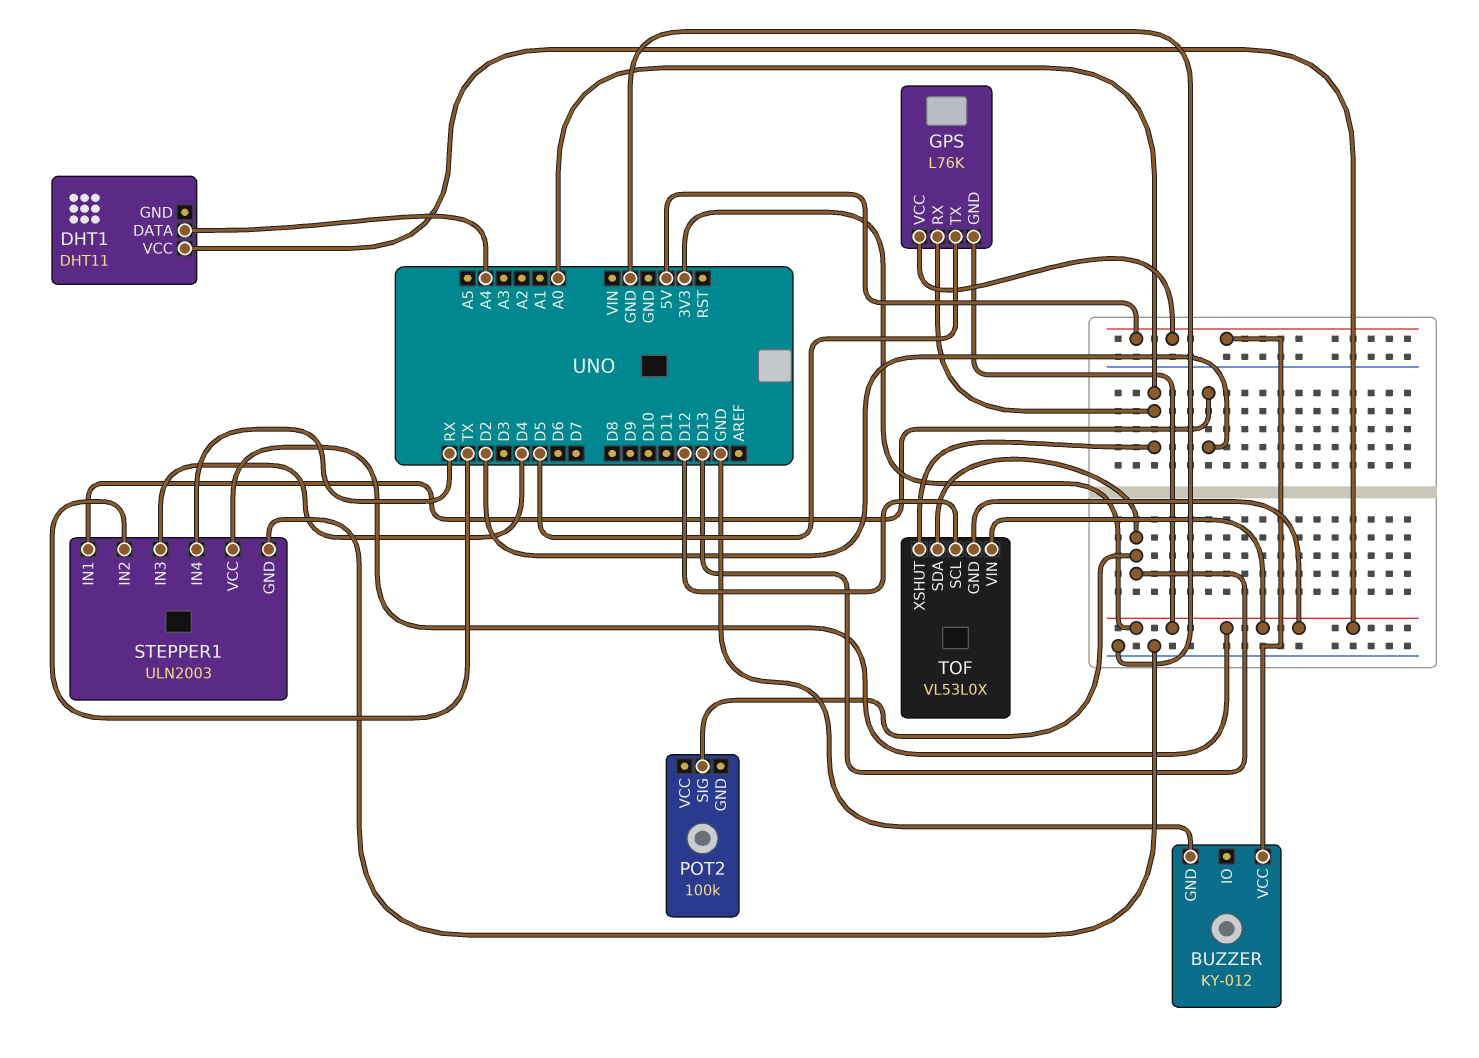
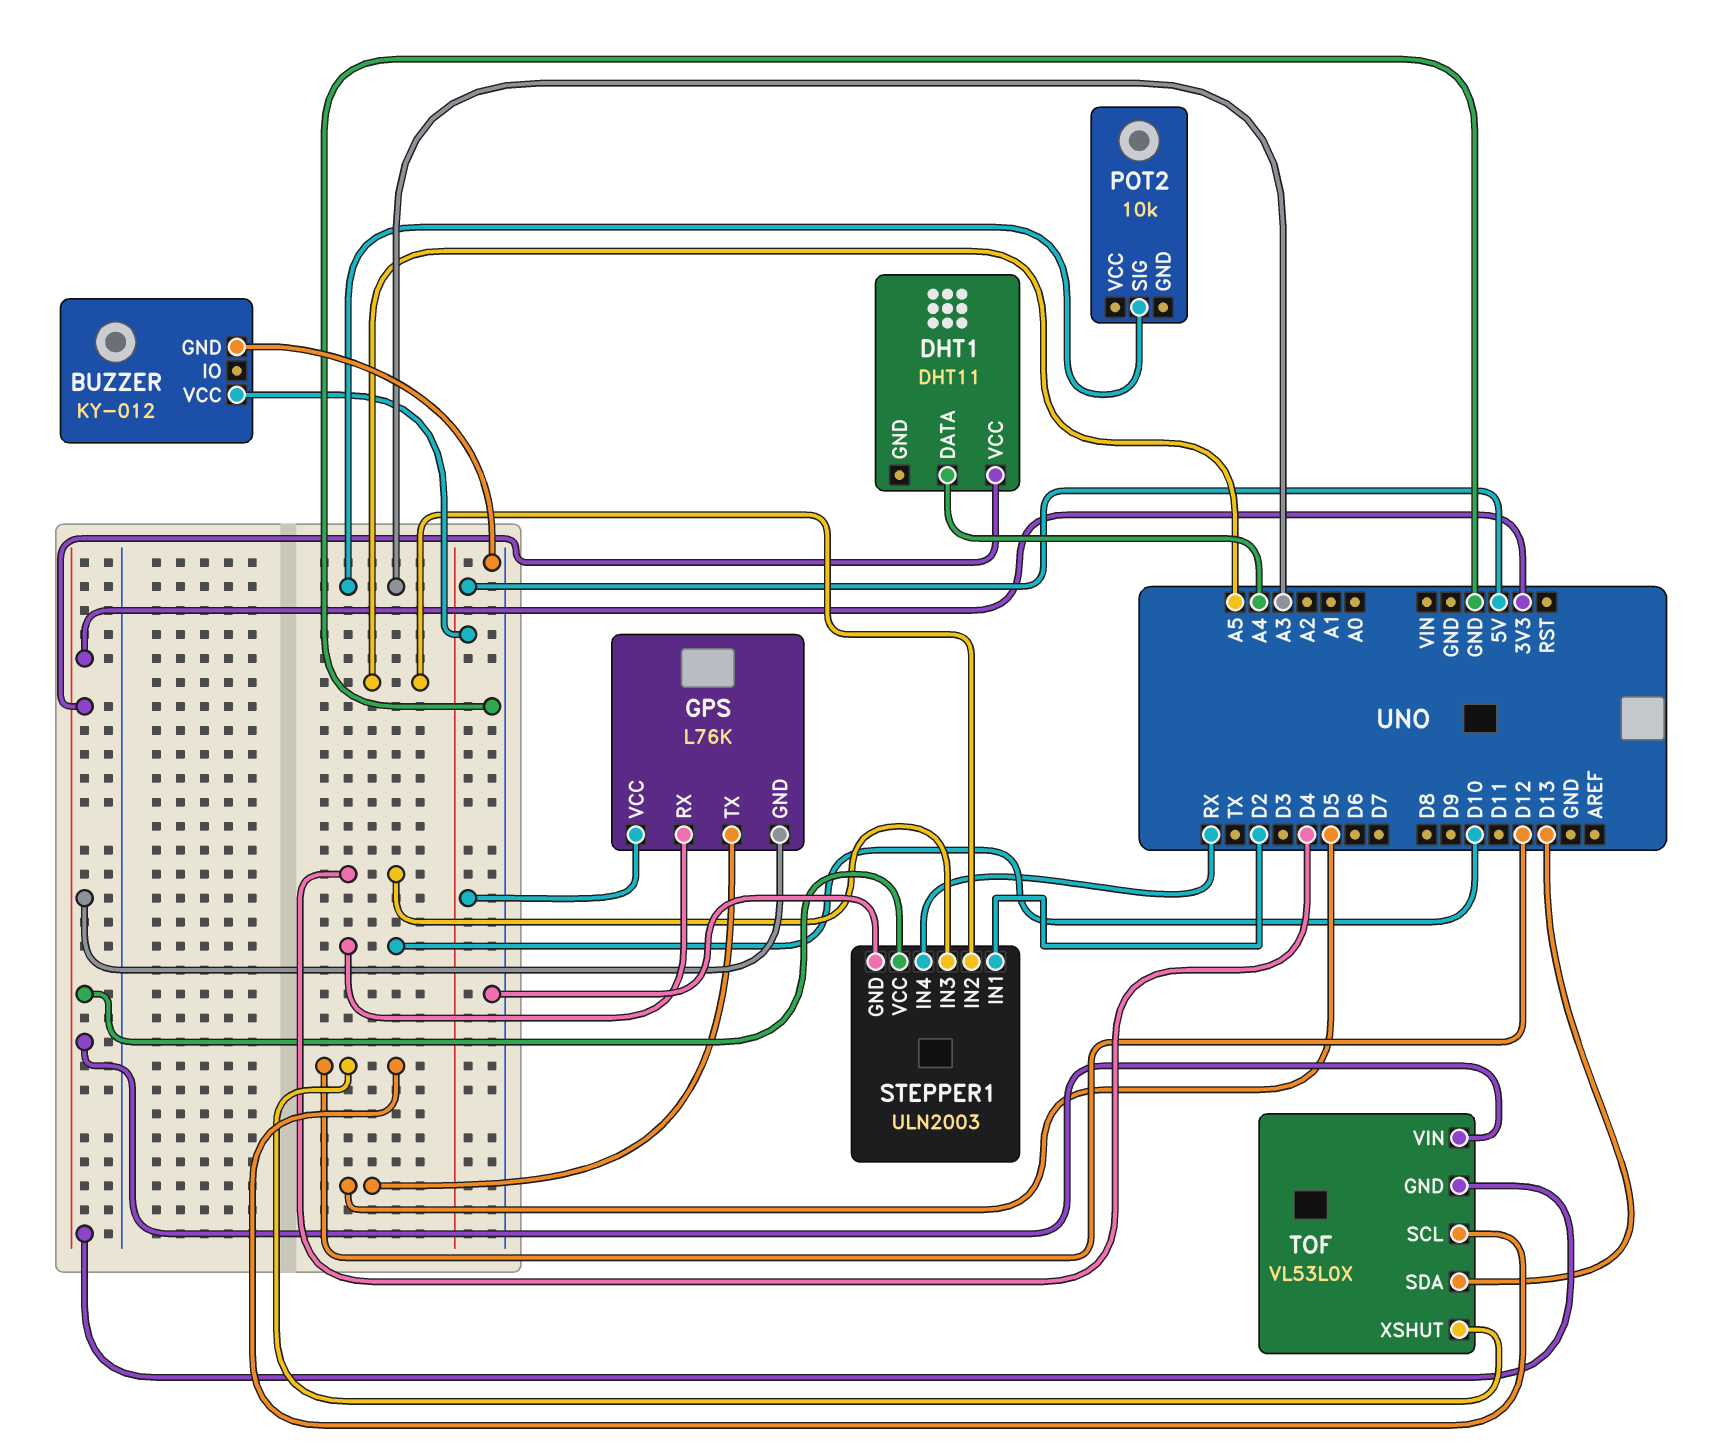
GPS pin RX: A0 -> D10
POT2: 100k -> 10k
POT2 pin SIG: D13 -> A3
STEPPER1 pin IN2: TX -> A5
TOF pin XSHUT: A0 -> D12

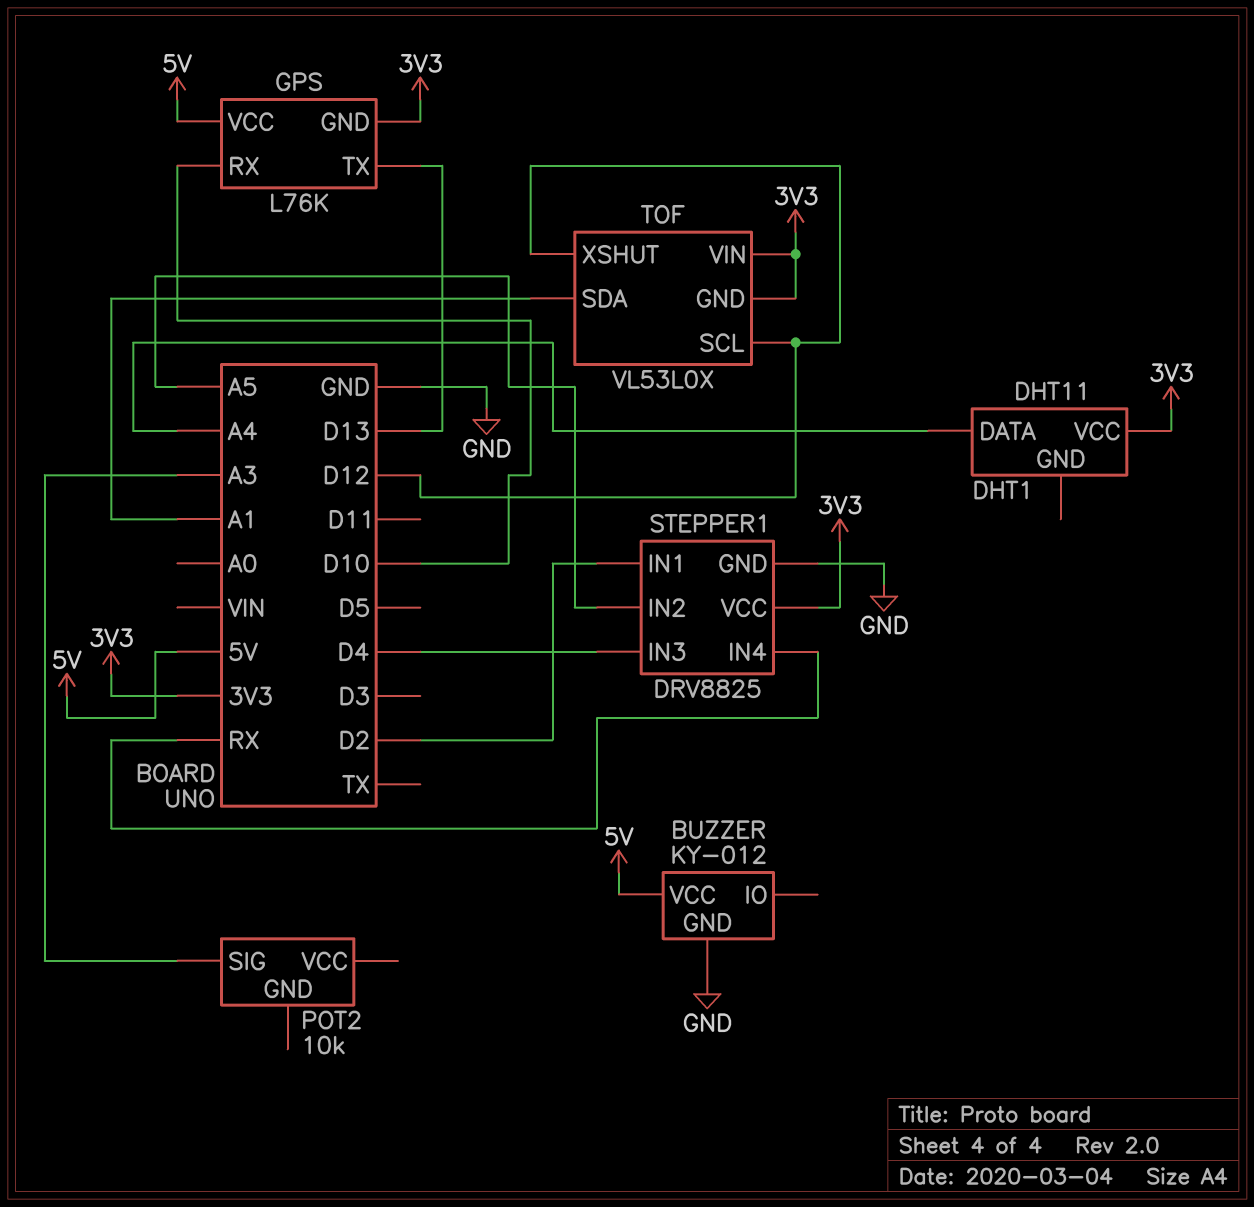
GPS pin TX: D5 -> D13
STEPPER1: ULN2003 -> DRV8825
TOF pin SDA: D13 -> A1

